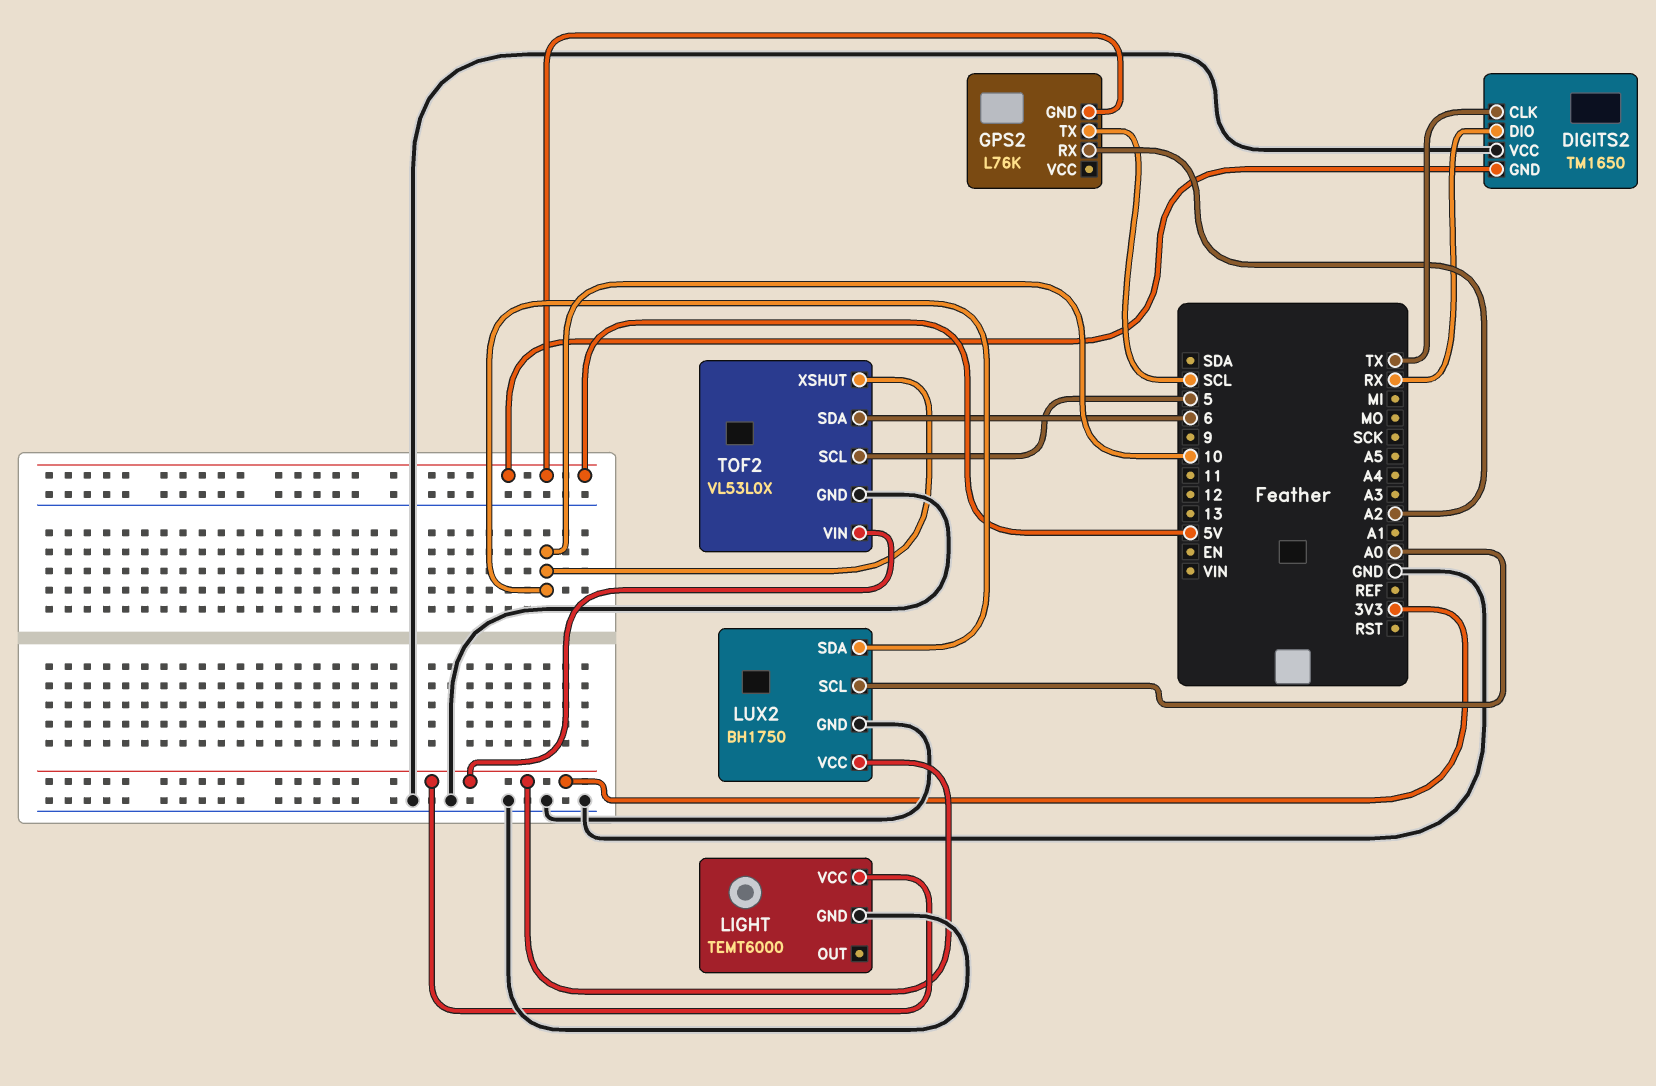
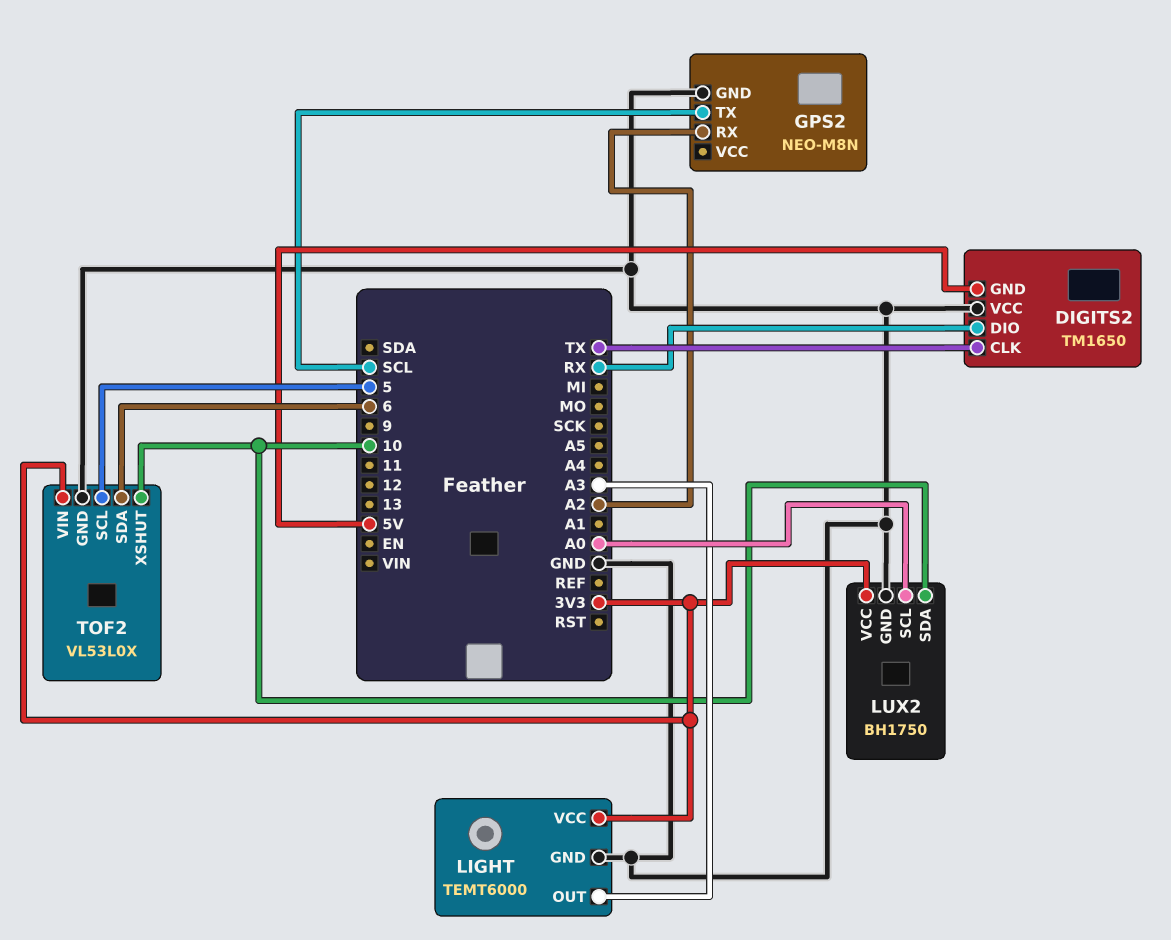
GPS2: L76K -> NEO-M8N
GPS2 pin GND: 5V -> GND
LIGHT pin OUT: none -> A3

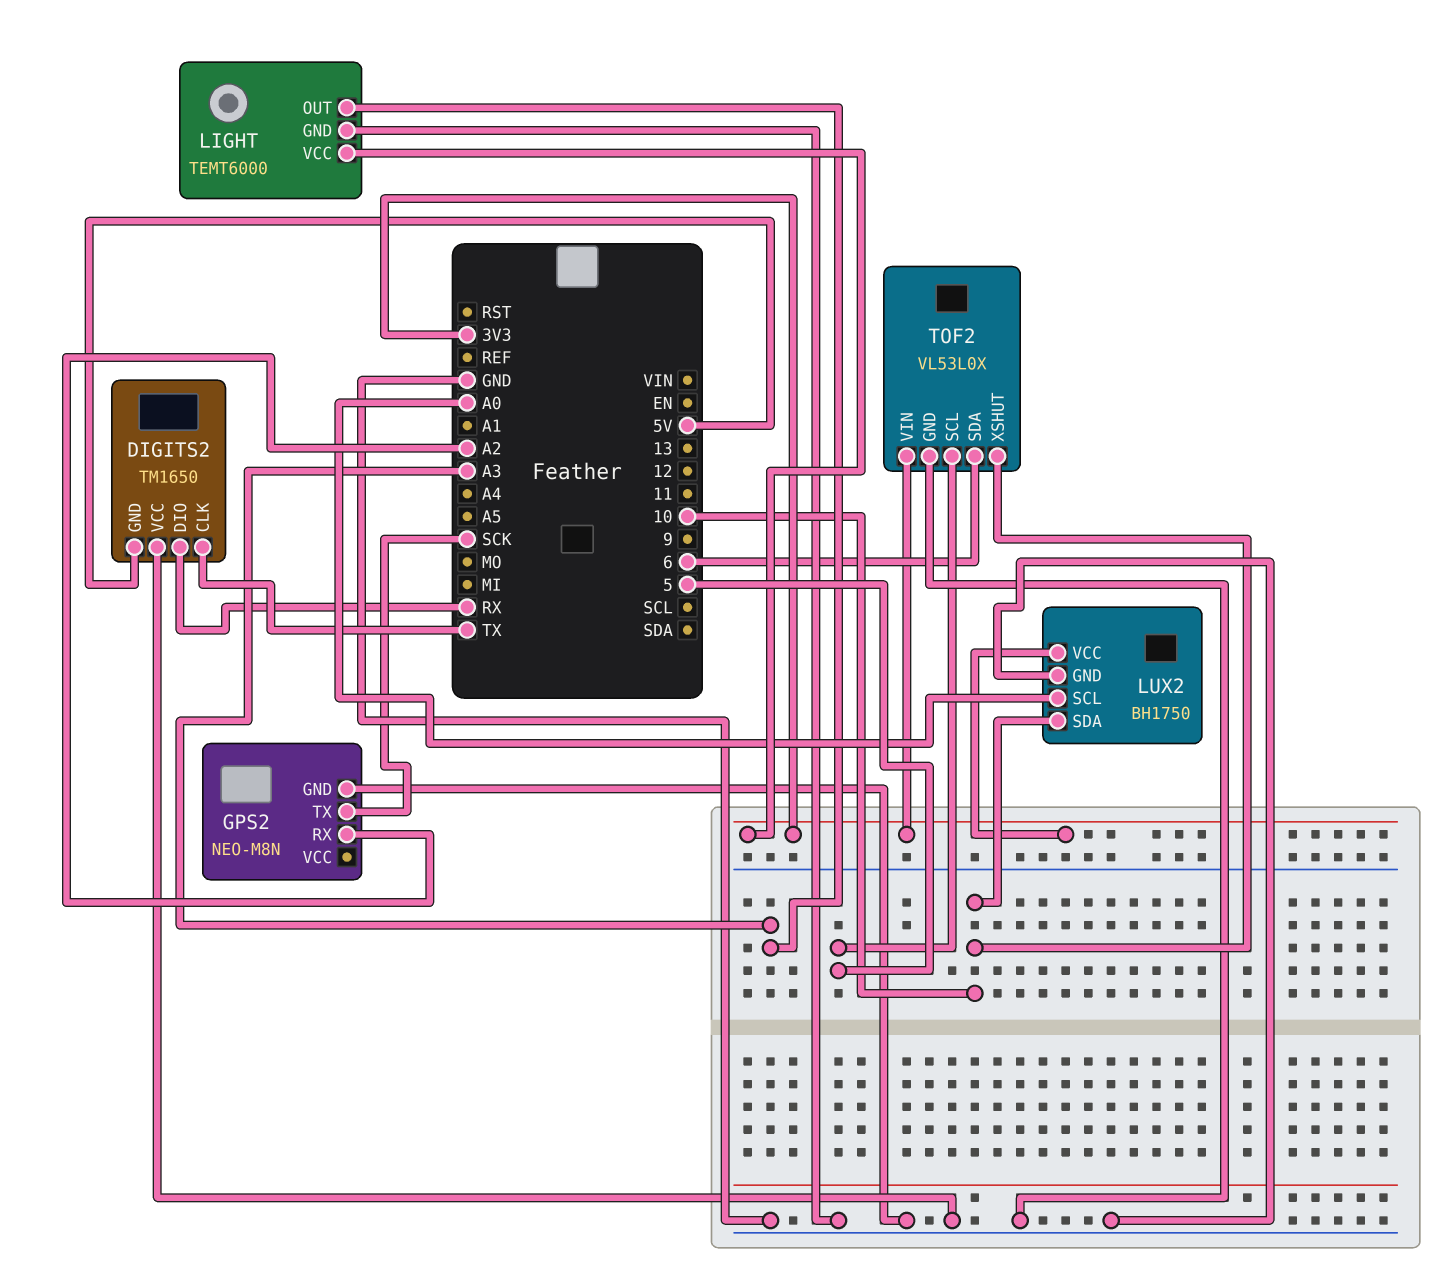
GPS2 pin TX: SCL -> SCK

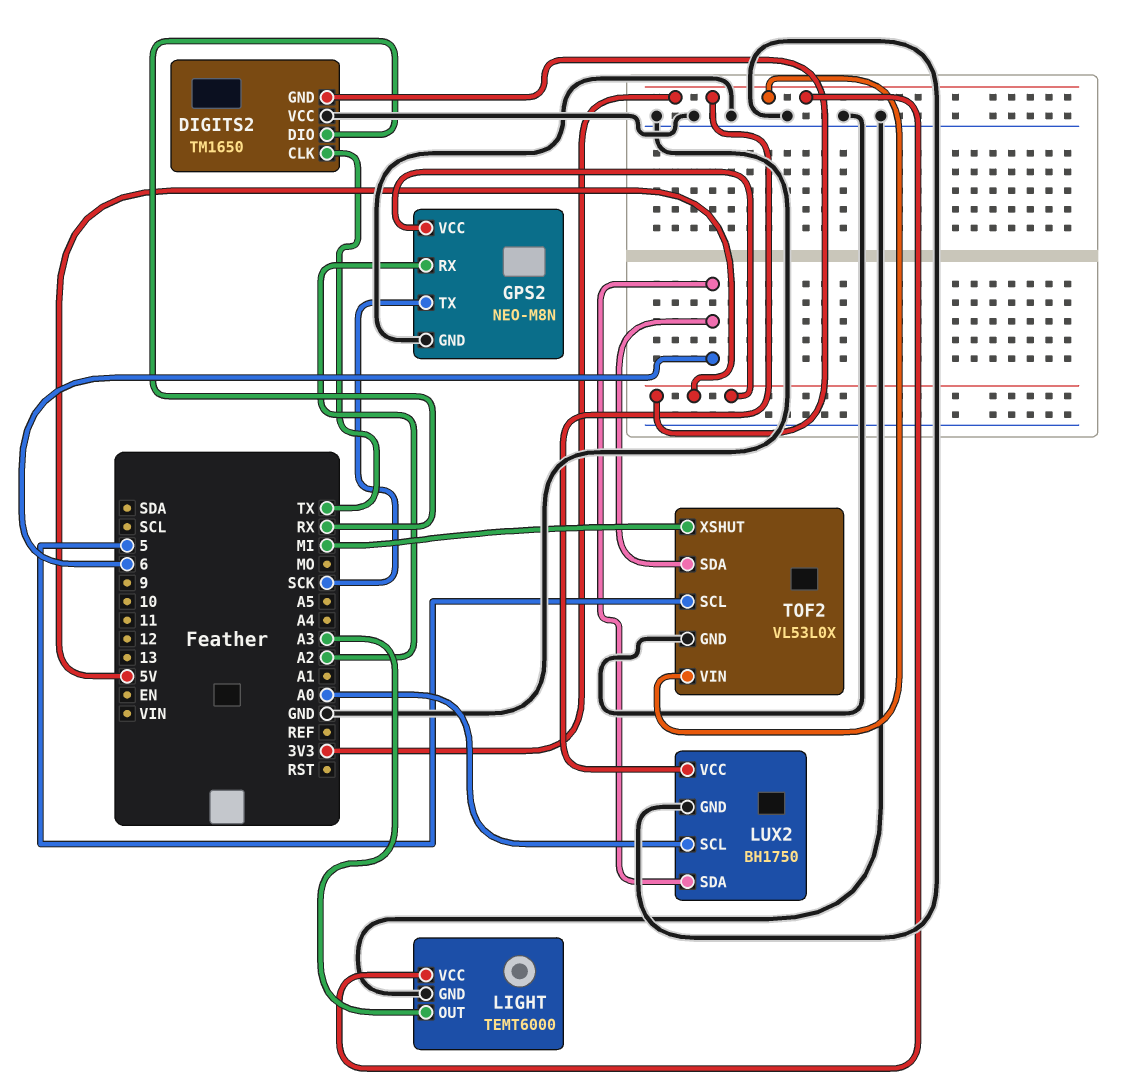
GPS2 pin VCC: none -> 5V
LUX2 pin SDA: 10 -> 6
TOF2 pin XSHUT: 10 -> MI

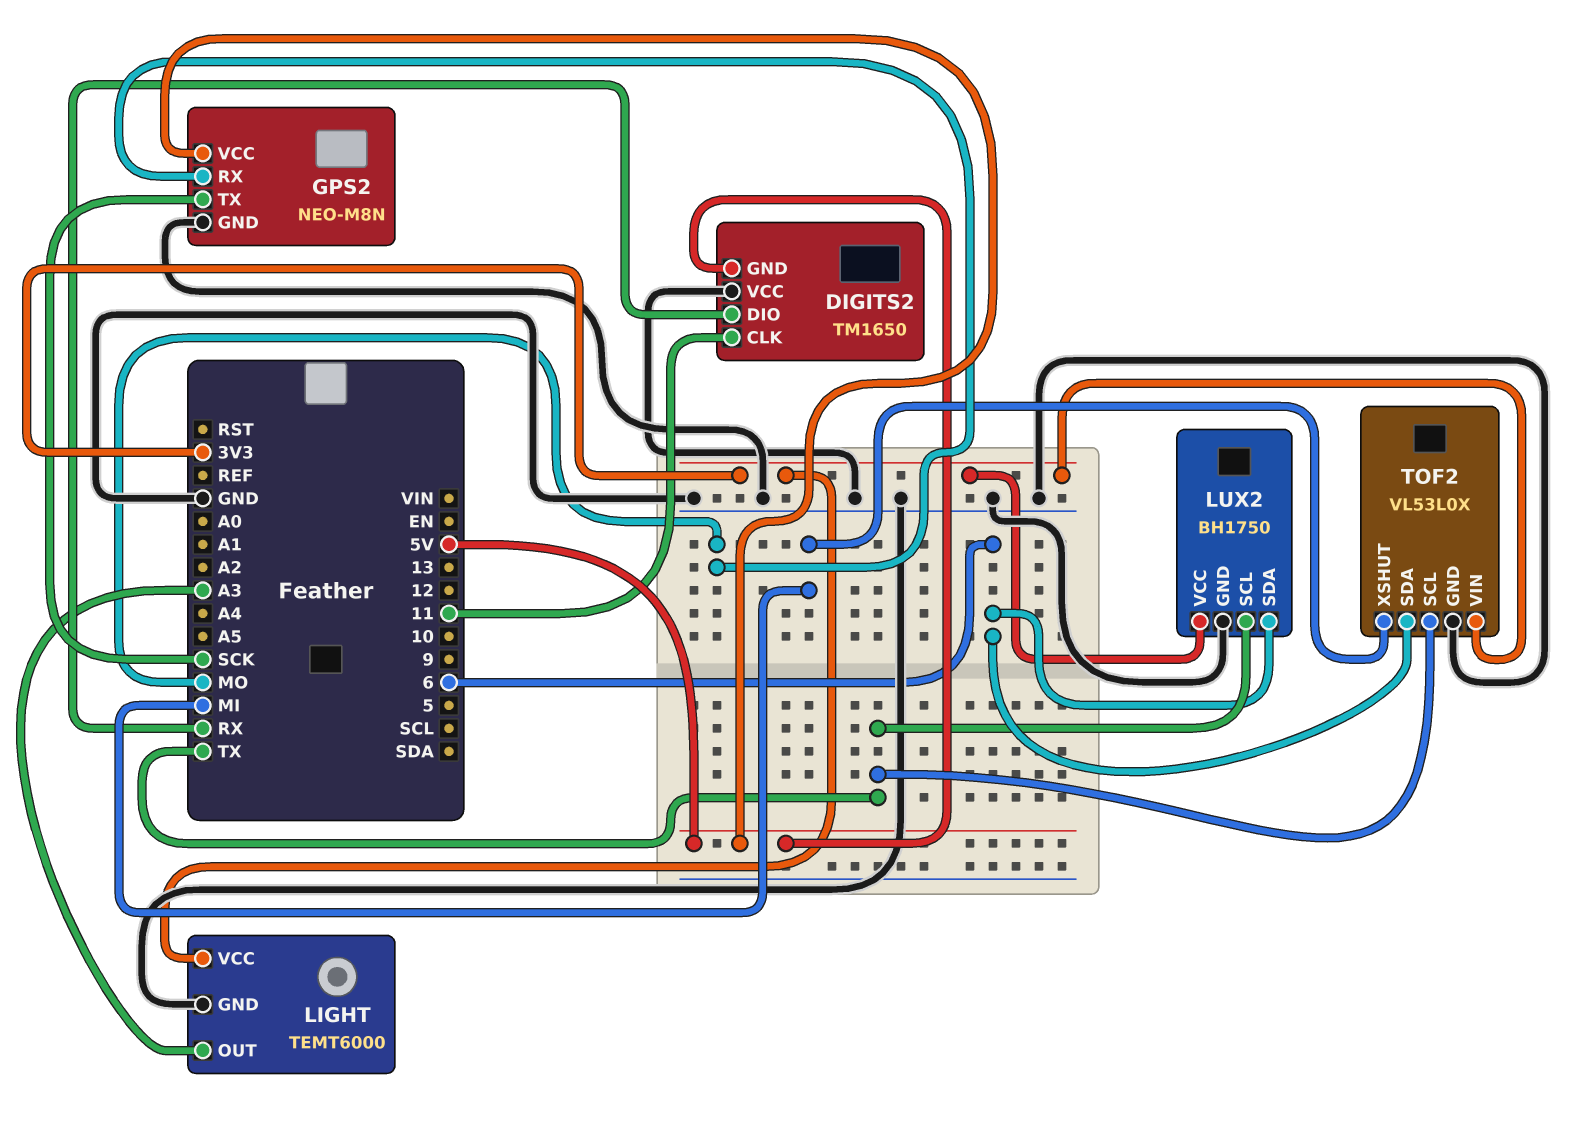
DIGITS2 pin CLK: TX -> 11
GPS2 pin RX: A2 -> MO
LUX2 pin SCL: A0 -> TX
TOF2 pin SCL: 5 -> TX

